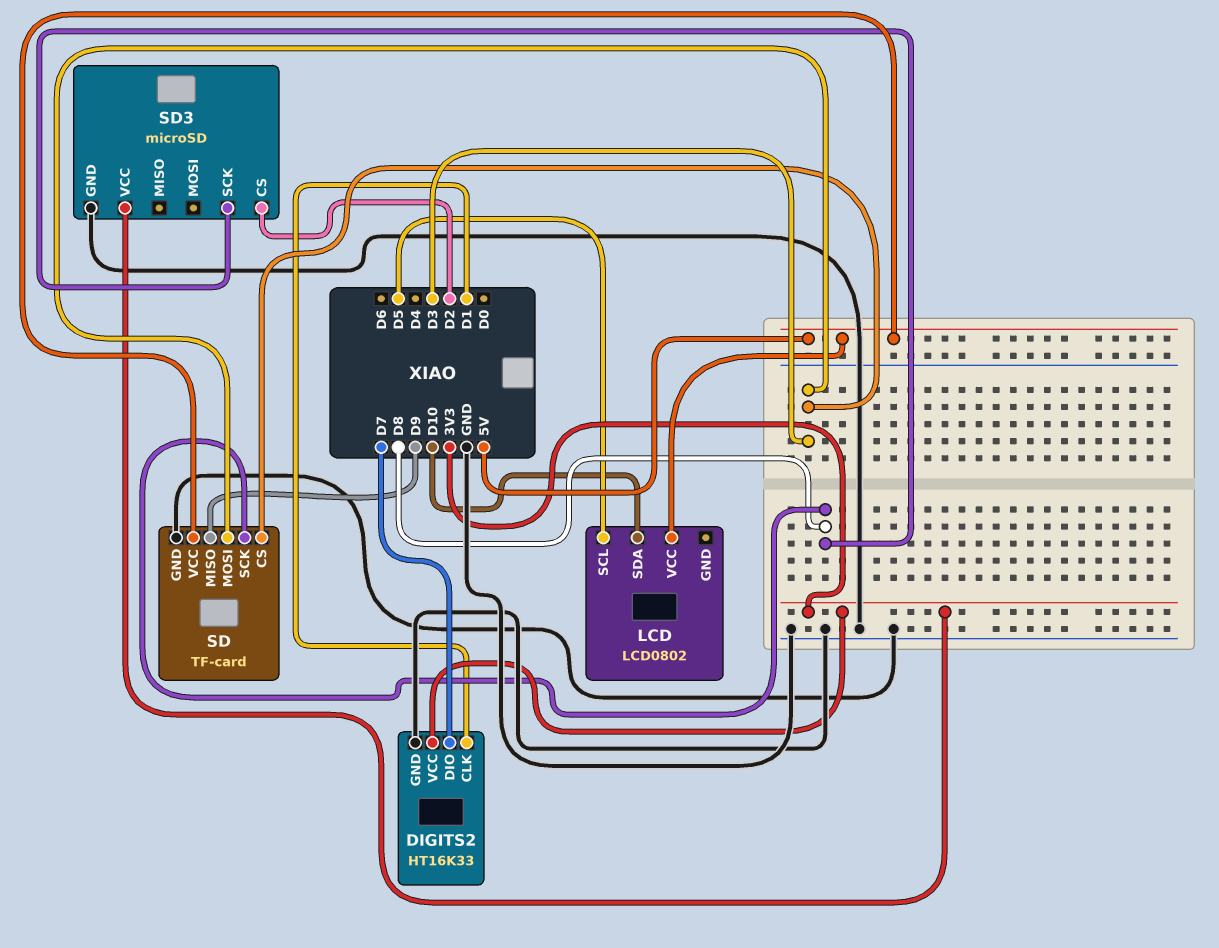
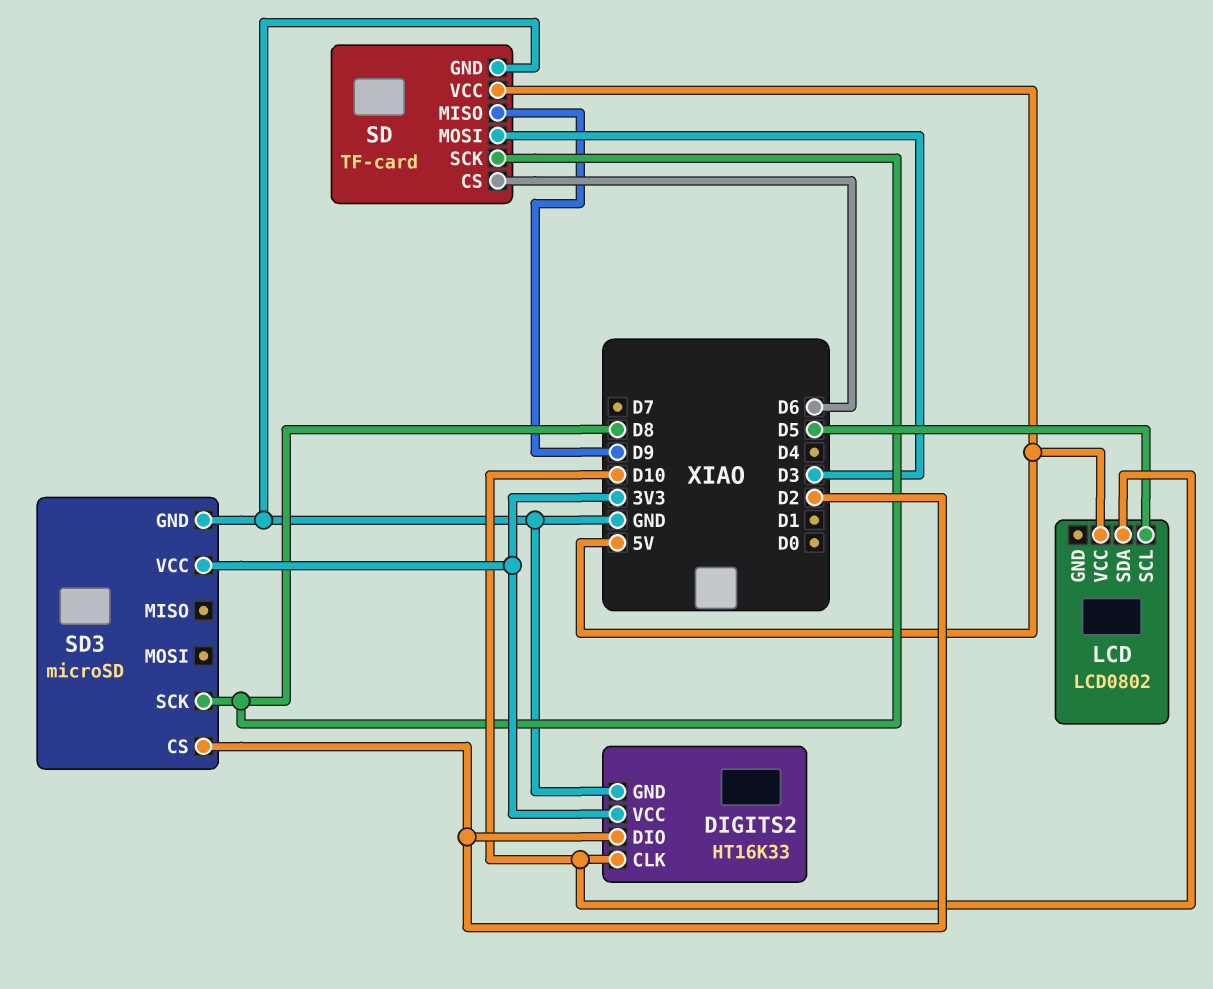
DIGITS2 pin CLK: D1 -> D10
DIGITS2 pin DIO: D7 -> D2
SD pin CS: D3 -> D6

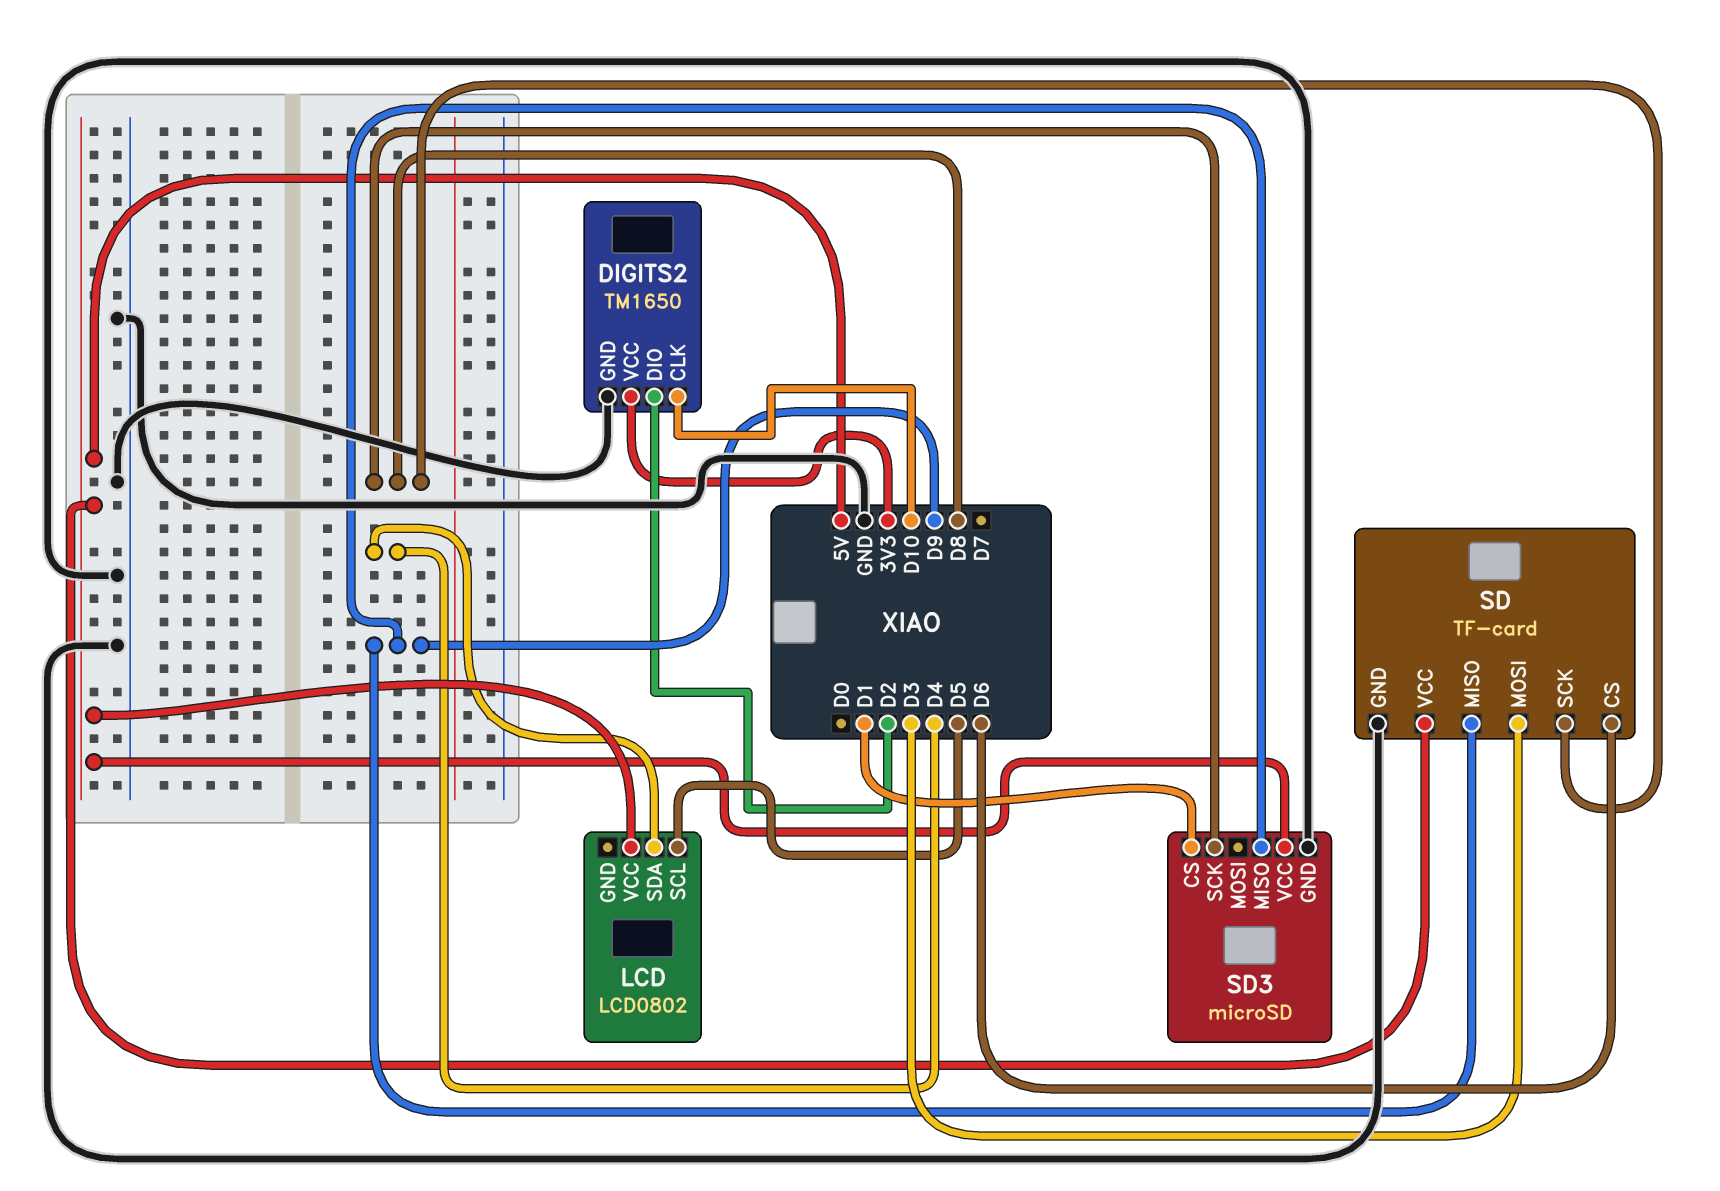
DIGITS2: HT16K33 -> TM1650
LCD pin SDA: D10 -> D4
SD3 pin CS: D2 -> D1
SD3 pin MISO: none -> D9
SD3 pin VCC: 3V3 -> 5V

